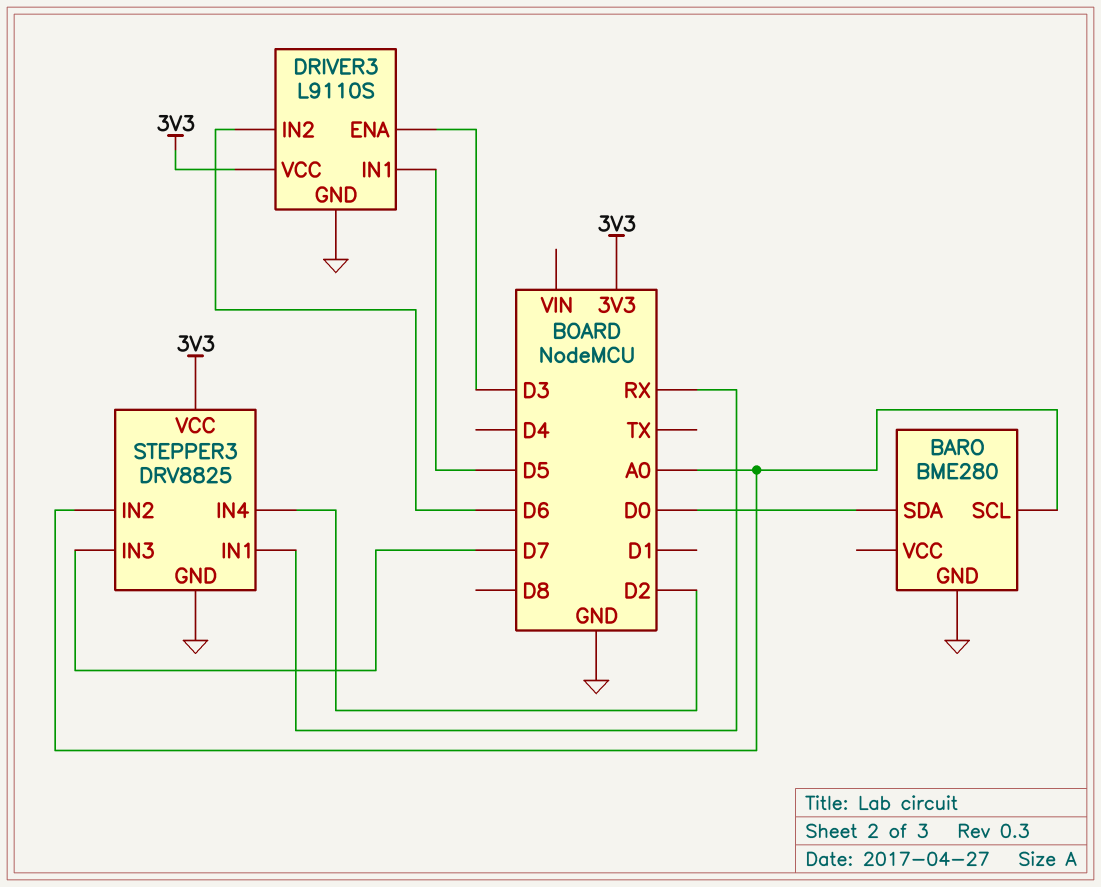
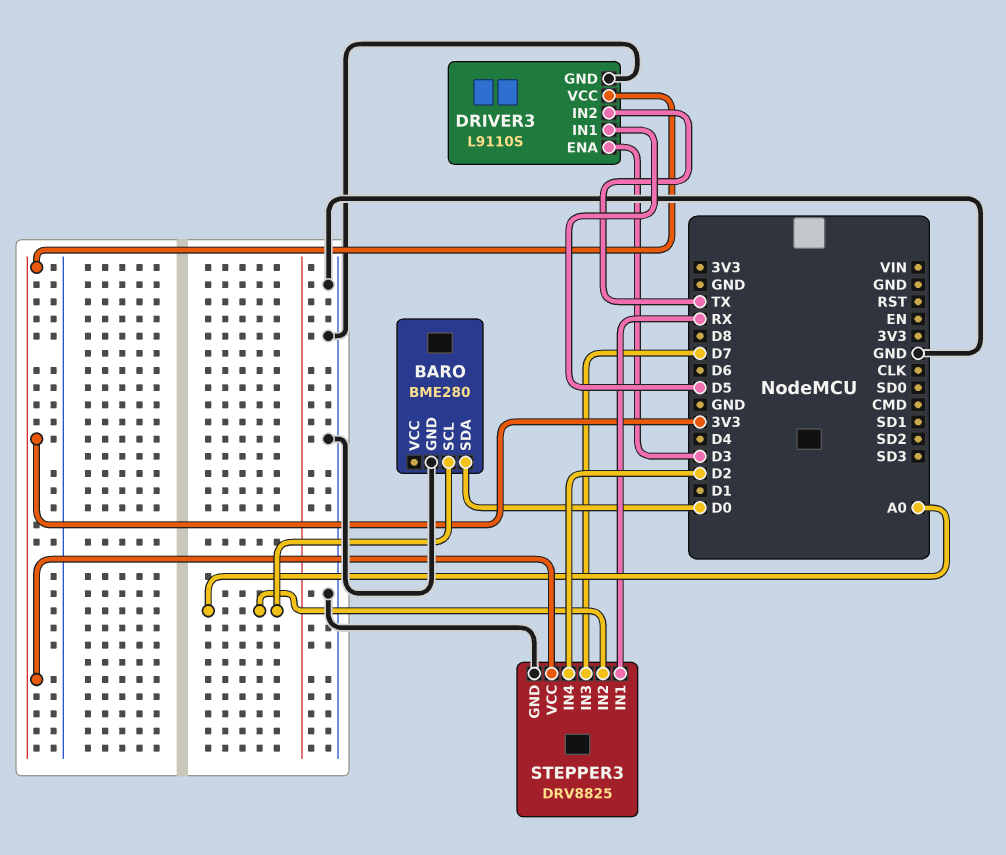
DRIVER3 pin IN2: D6 -> TX

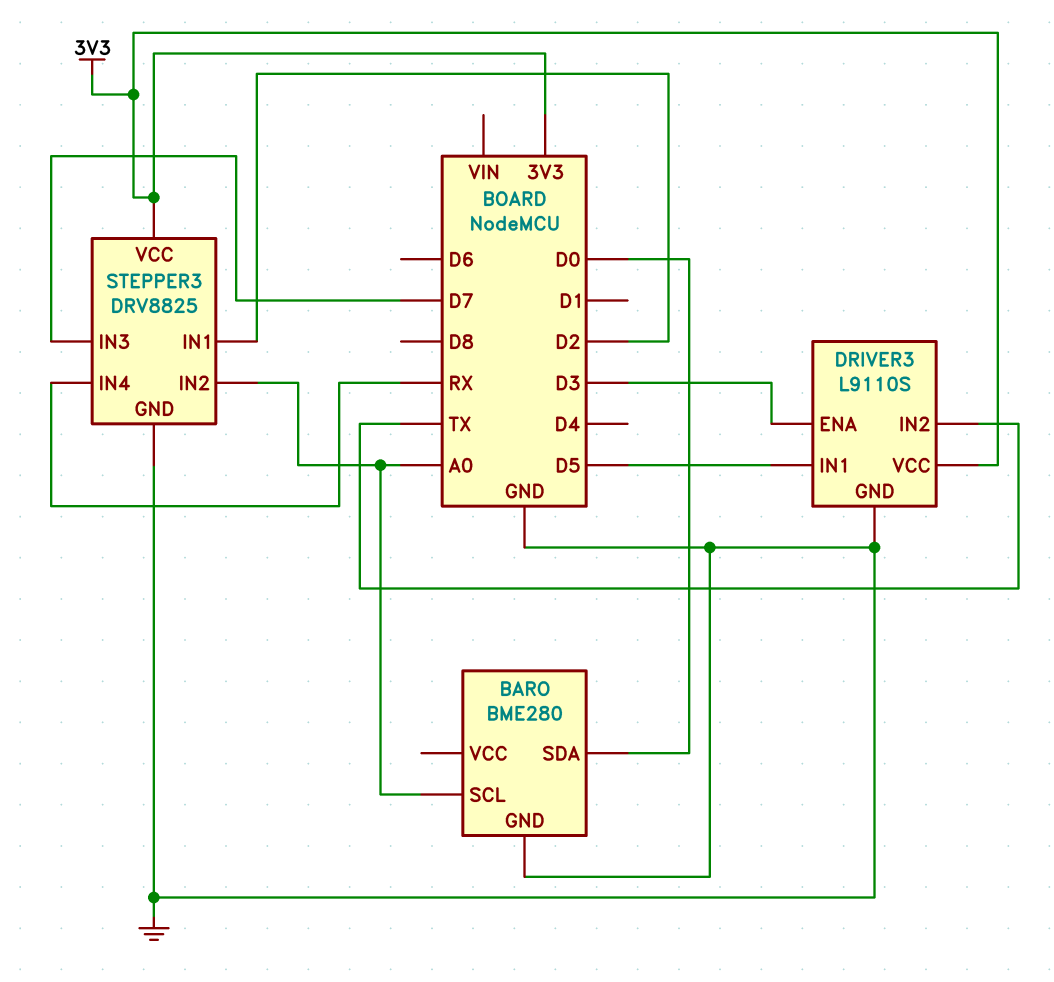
STEPPER3 pin IN1: RX -> D2
STEPPER3 pin IN4: D2 -> RX

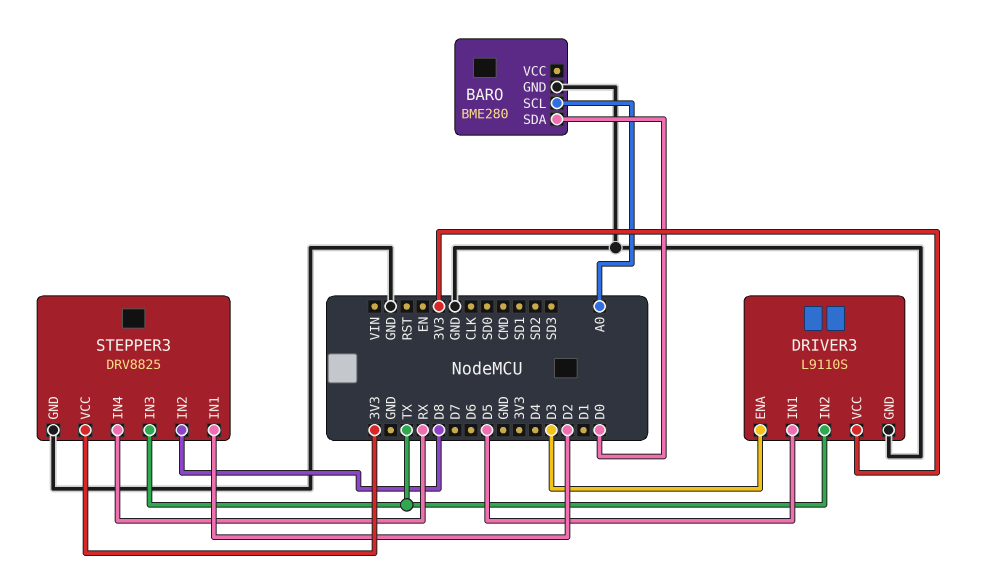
STEPPER3 pin IN2: A0 -> D8
STEPPER3 pin IN3: D7 -> TX

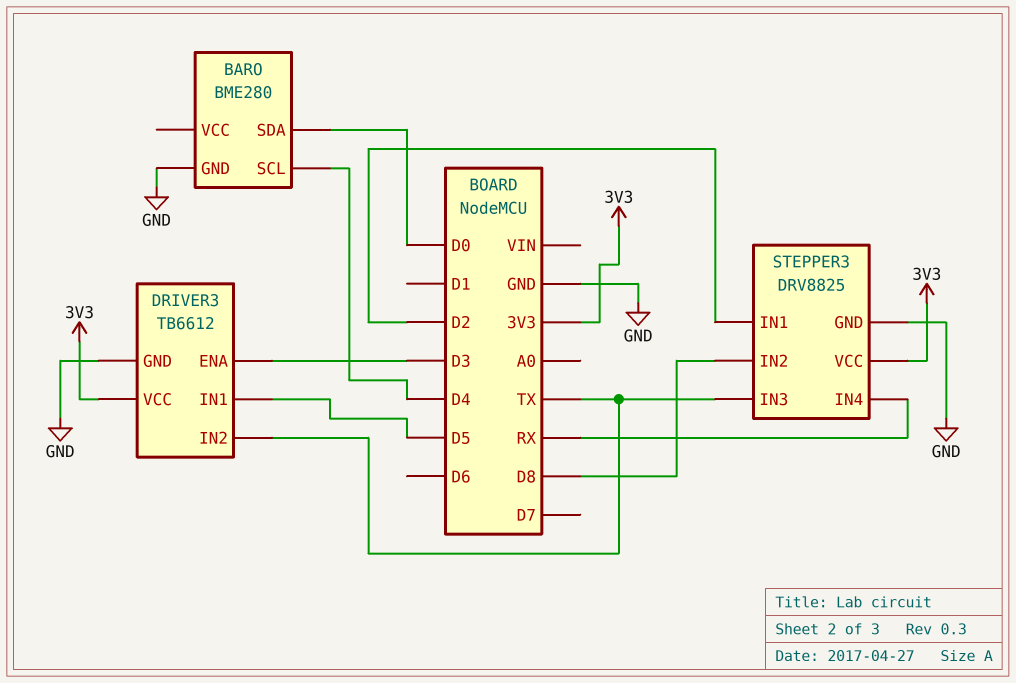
BARO pin SCL: A0 -> D4
DRIVER3: L9110S -> TB6612

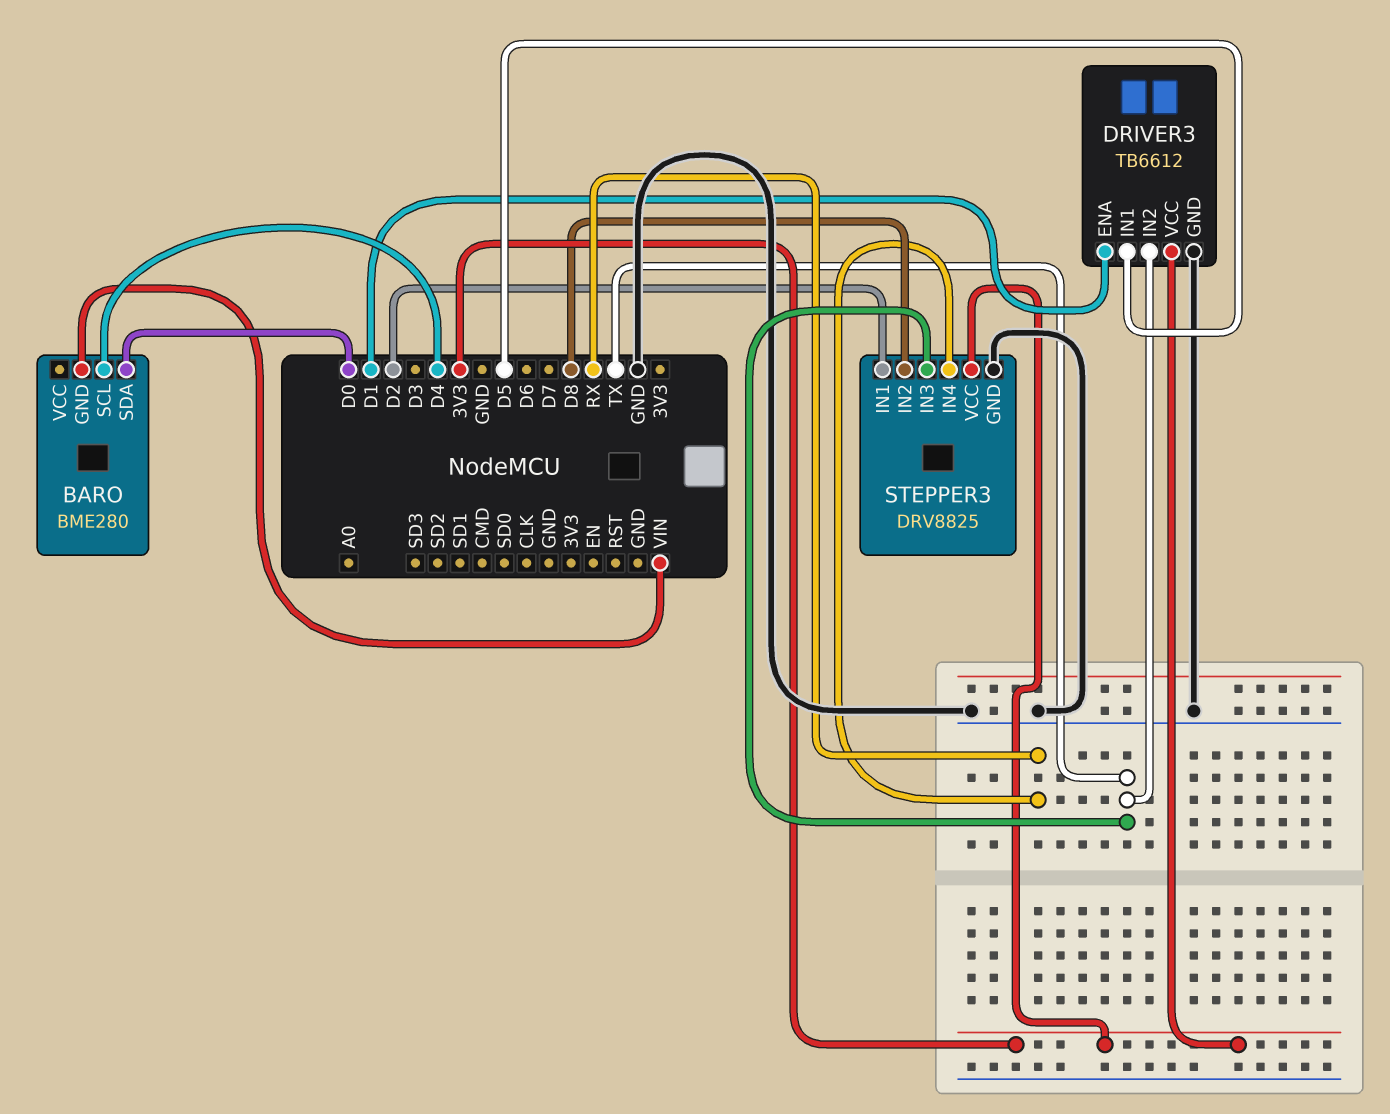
BARO pin GND: GND -> VIN
DRIVER3 pin ENA: D3 -> D1

